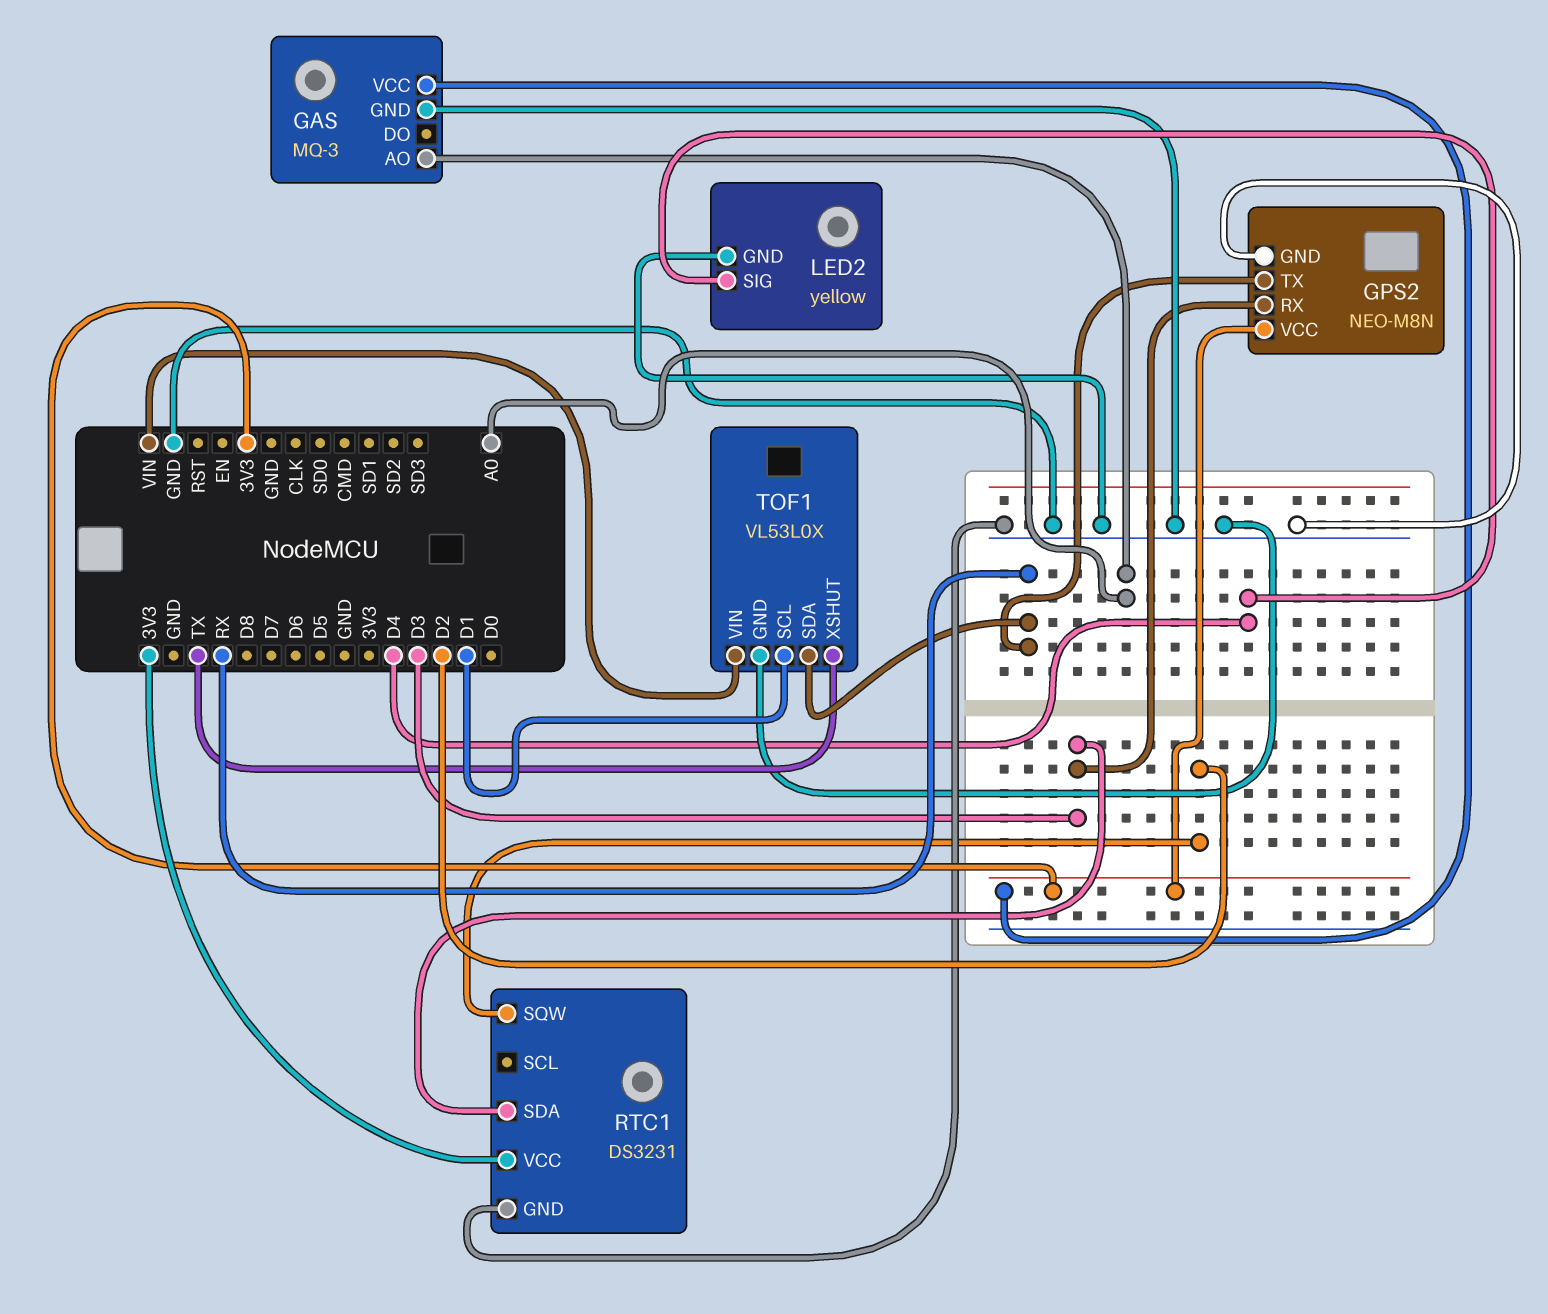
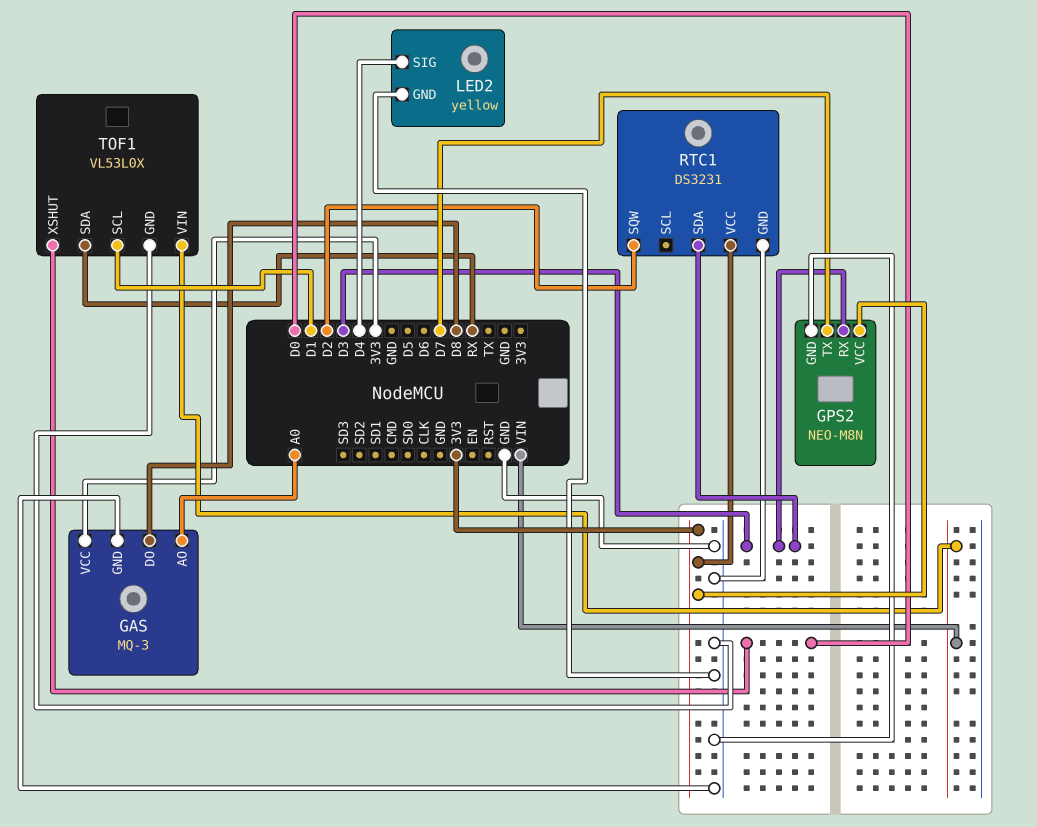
GAS pin DO: none -> D8
GPS2 pin TX: RX -> D7
TOF1 pin XSHUT: TX -> D0

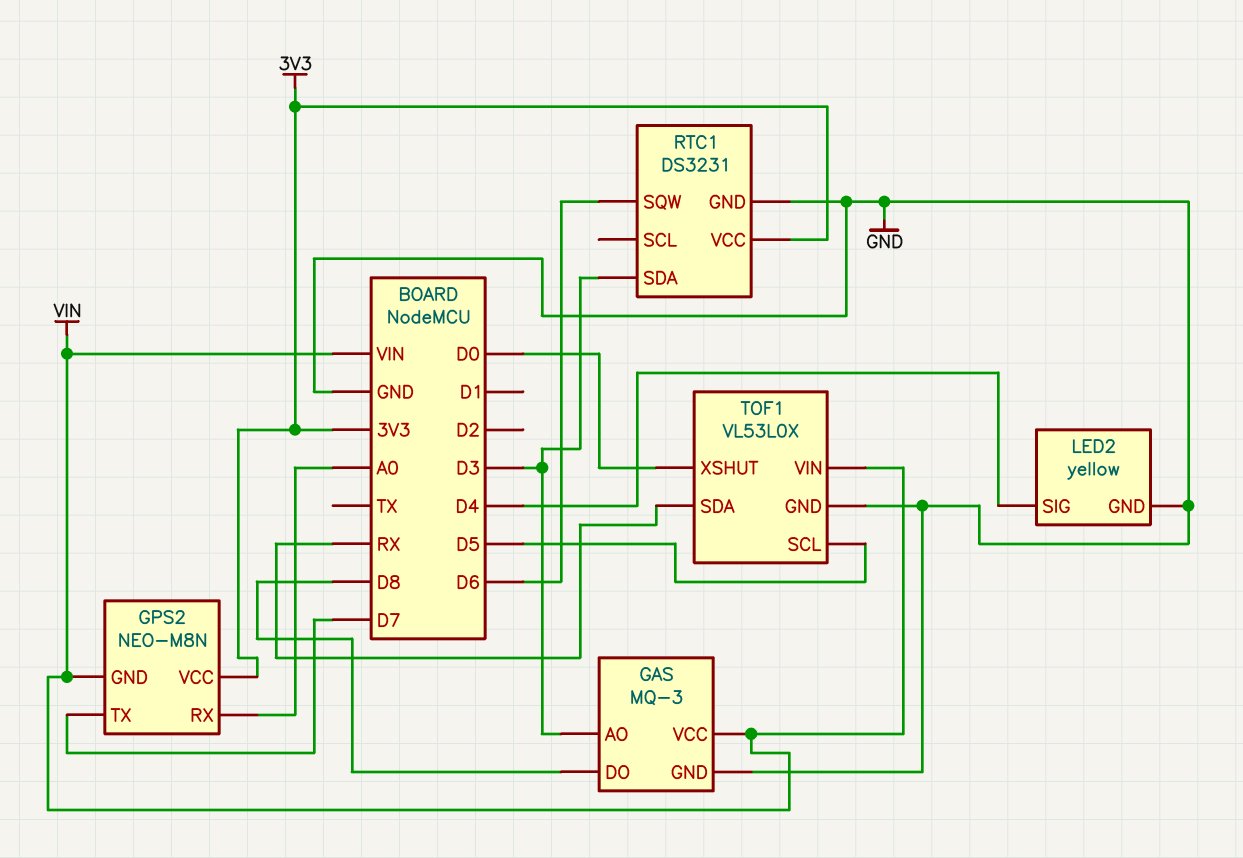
GAS pin AO: A0 -> D3
GAS pin VCC: 3V3 -> VIN
GPS2 pin GND: GND -> VIN
GPS2 pin RX: D3 -> A0
RTC1 pin SQW: D2 -> D6
TOF1 pin SCL: D1 -> D5

